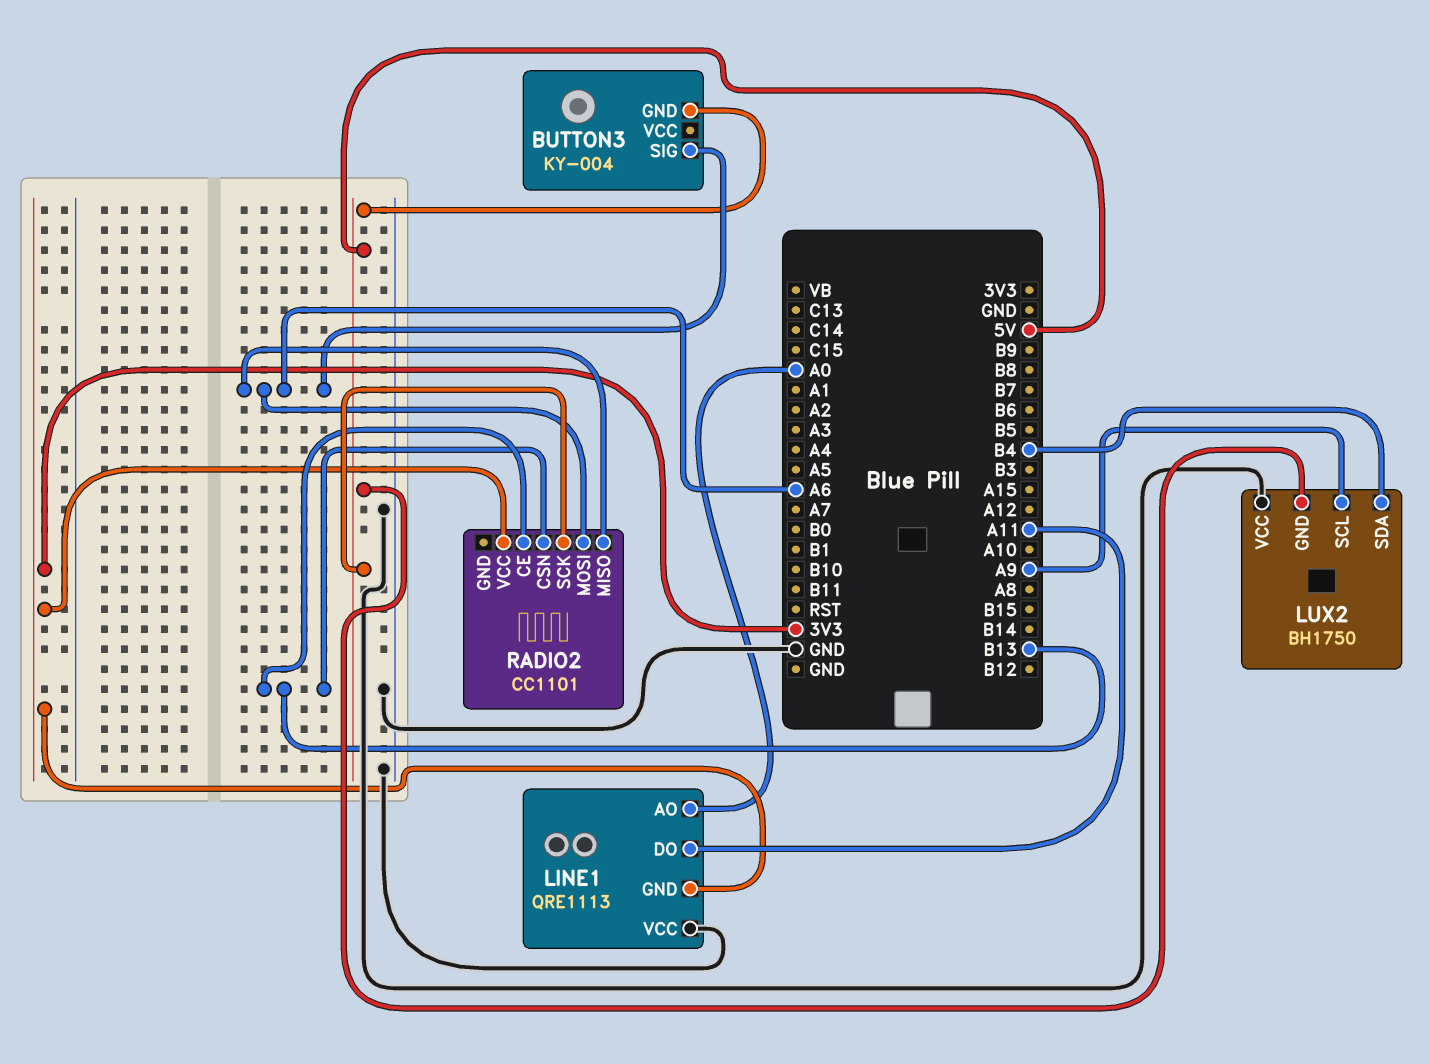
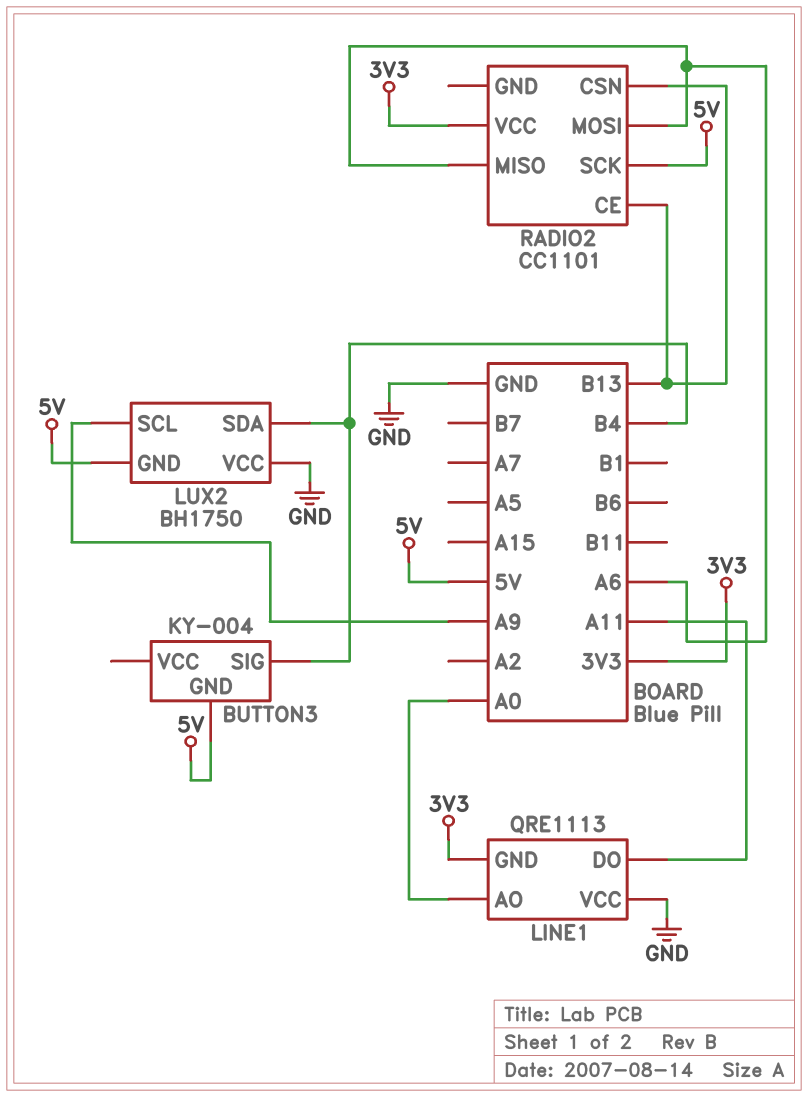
BUTTON3 pin SIG: A6 -> B4

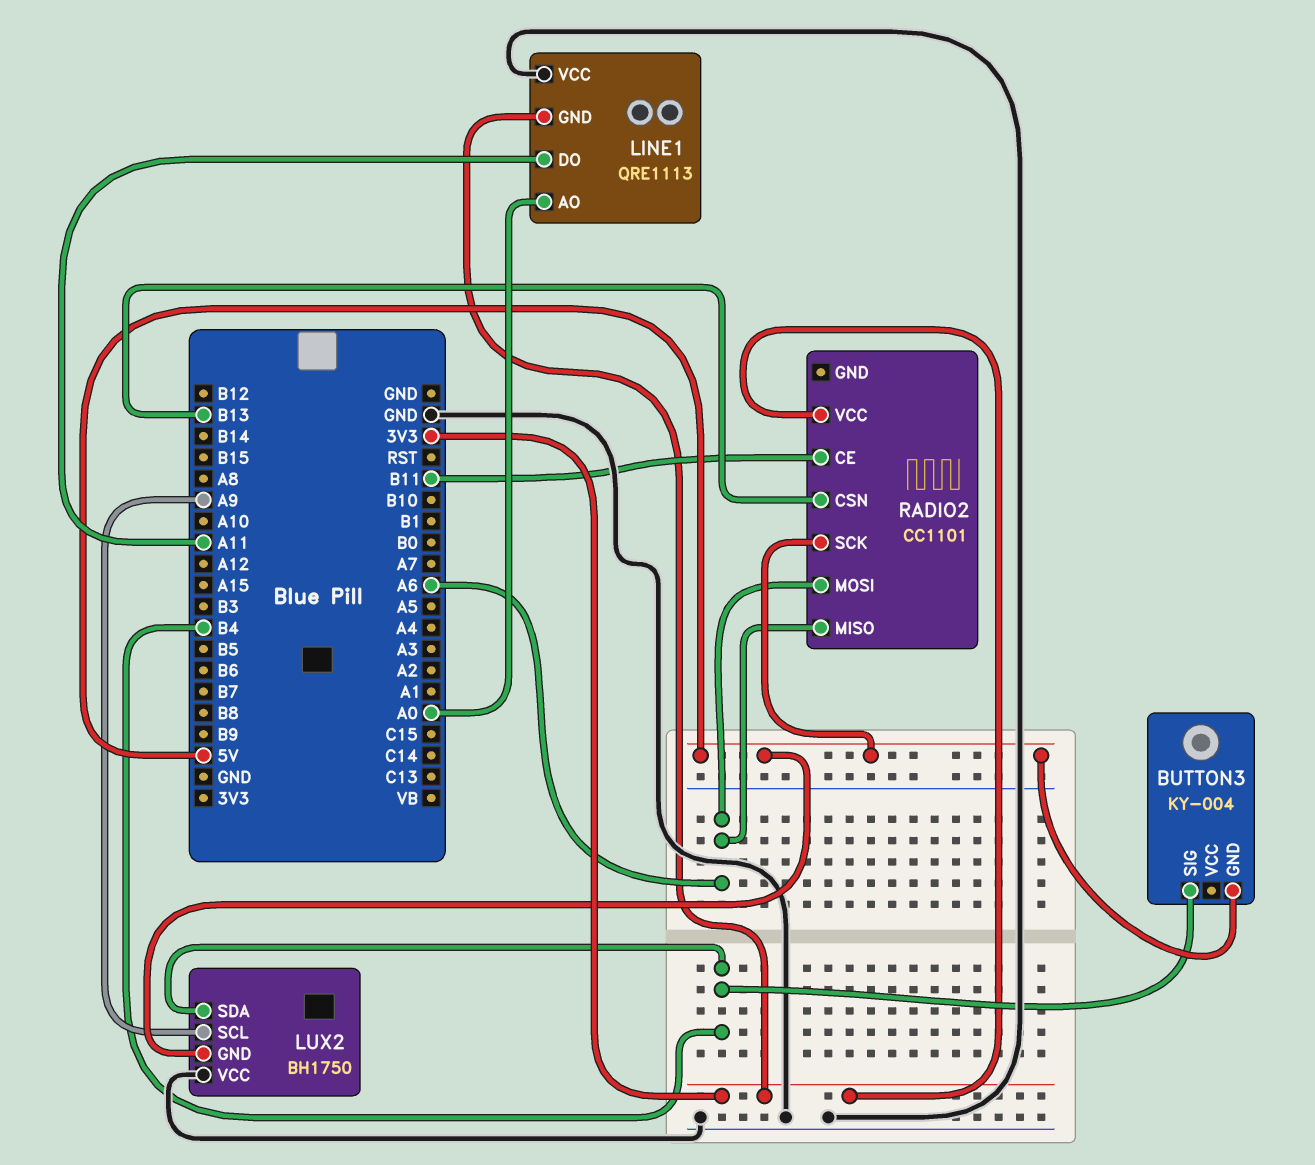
RADIO2 pin CE: B13 -> B11

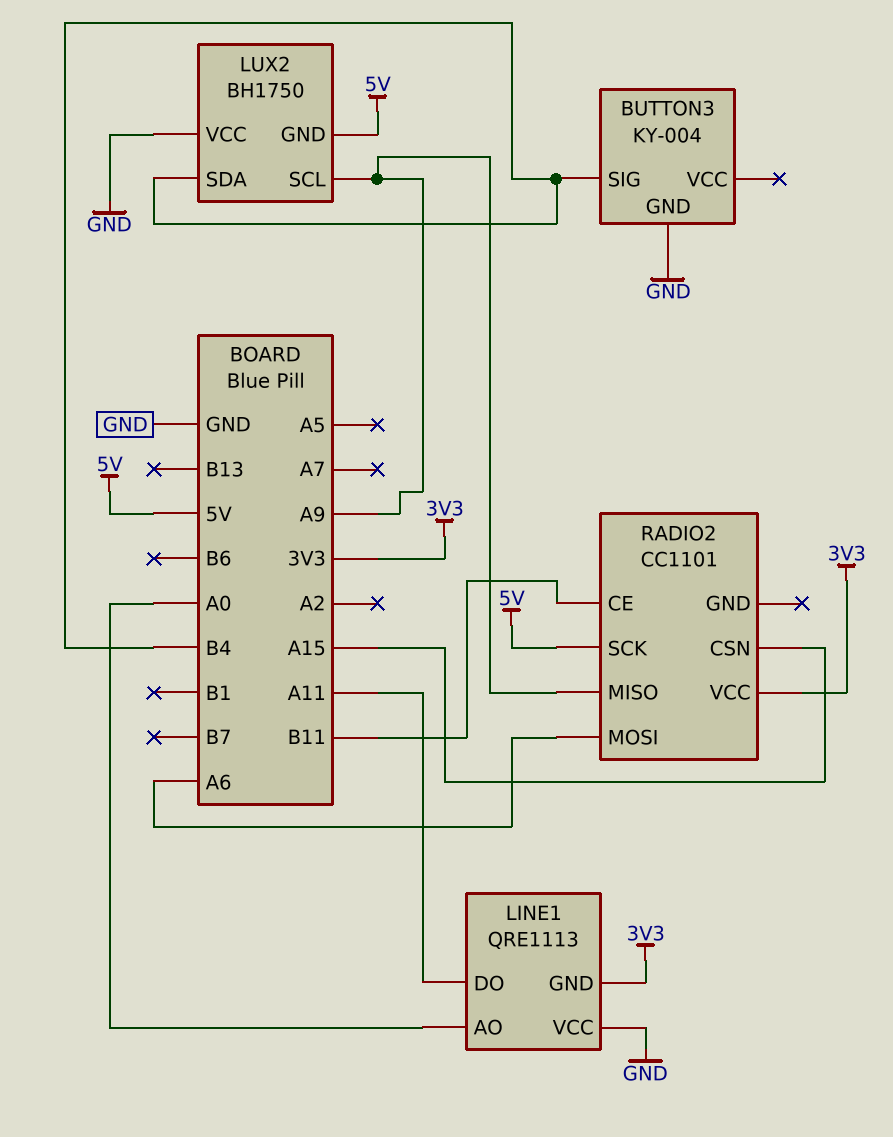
BUTTON3 pin GND: 5V -> GND
RADIO2 pin CSN: B13 -> A15
RADIO2 pin MISO: A6 -> A9

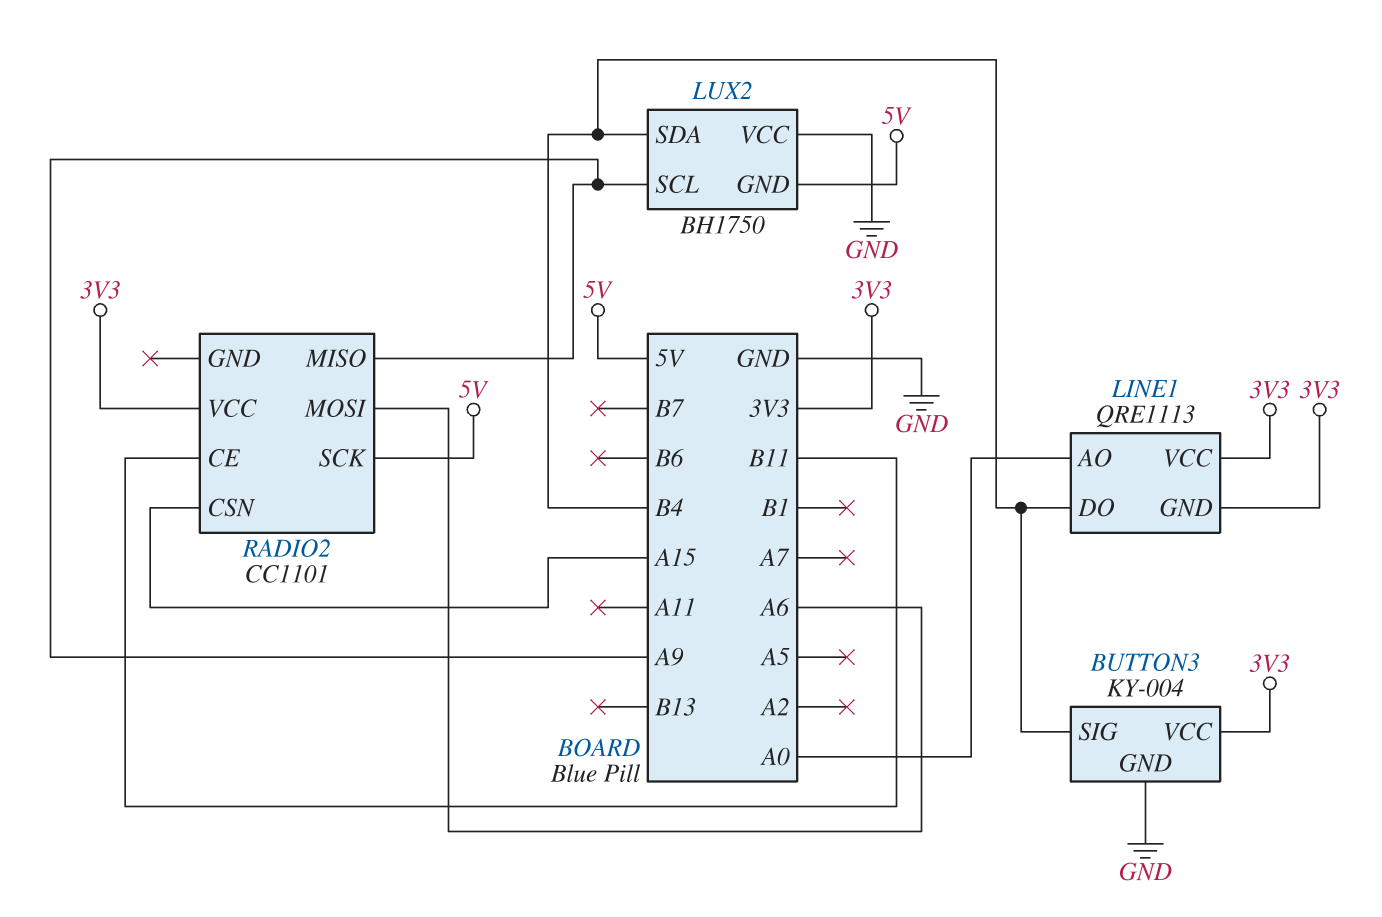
BUTTON3 pin VCC: none -> 3V3
LINE1 pin DO: A11 -> B4
LINE1 pin VCC: GND -> 3V3

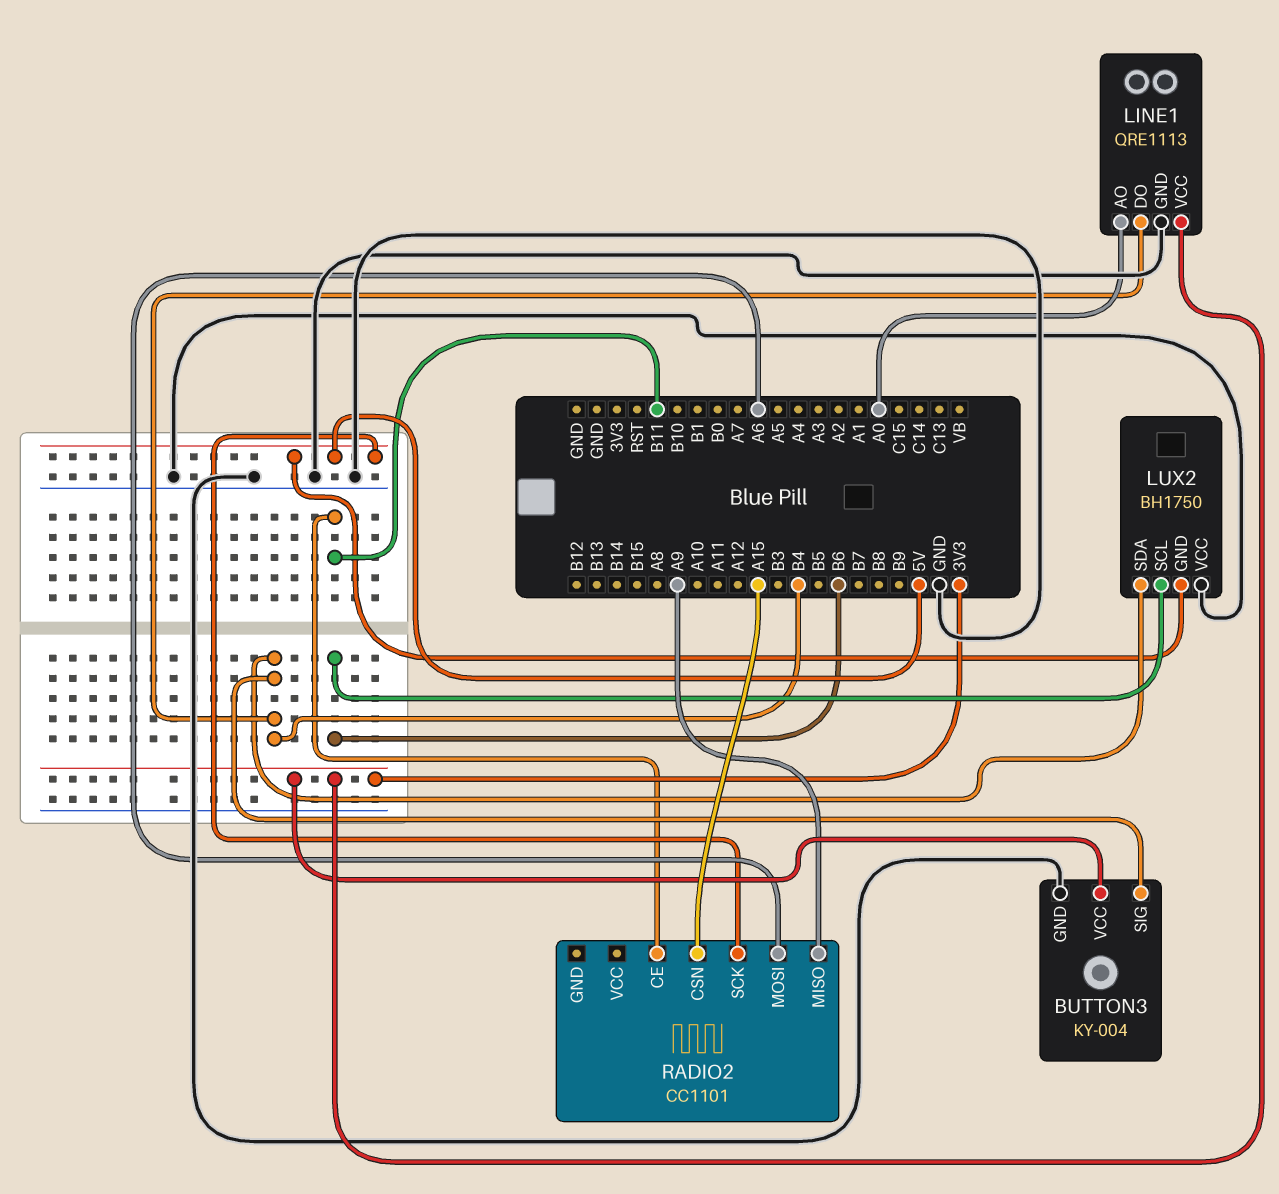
LINE1 pin GND: 3V3 -> GND
LUX2 pin SCL: A9 -> B6
RADIO2 pin VCC: 3V3 -> none

